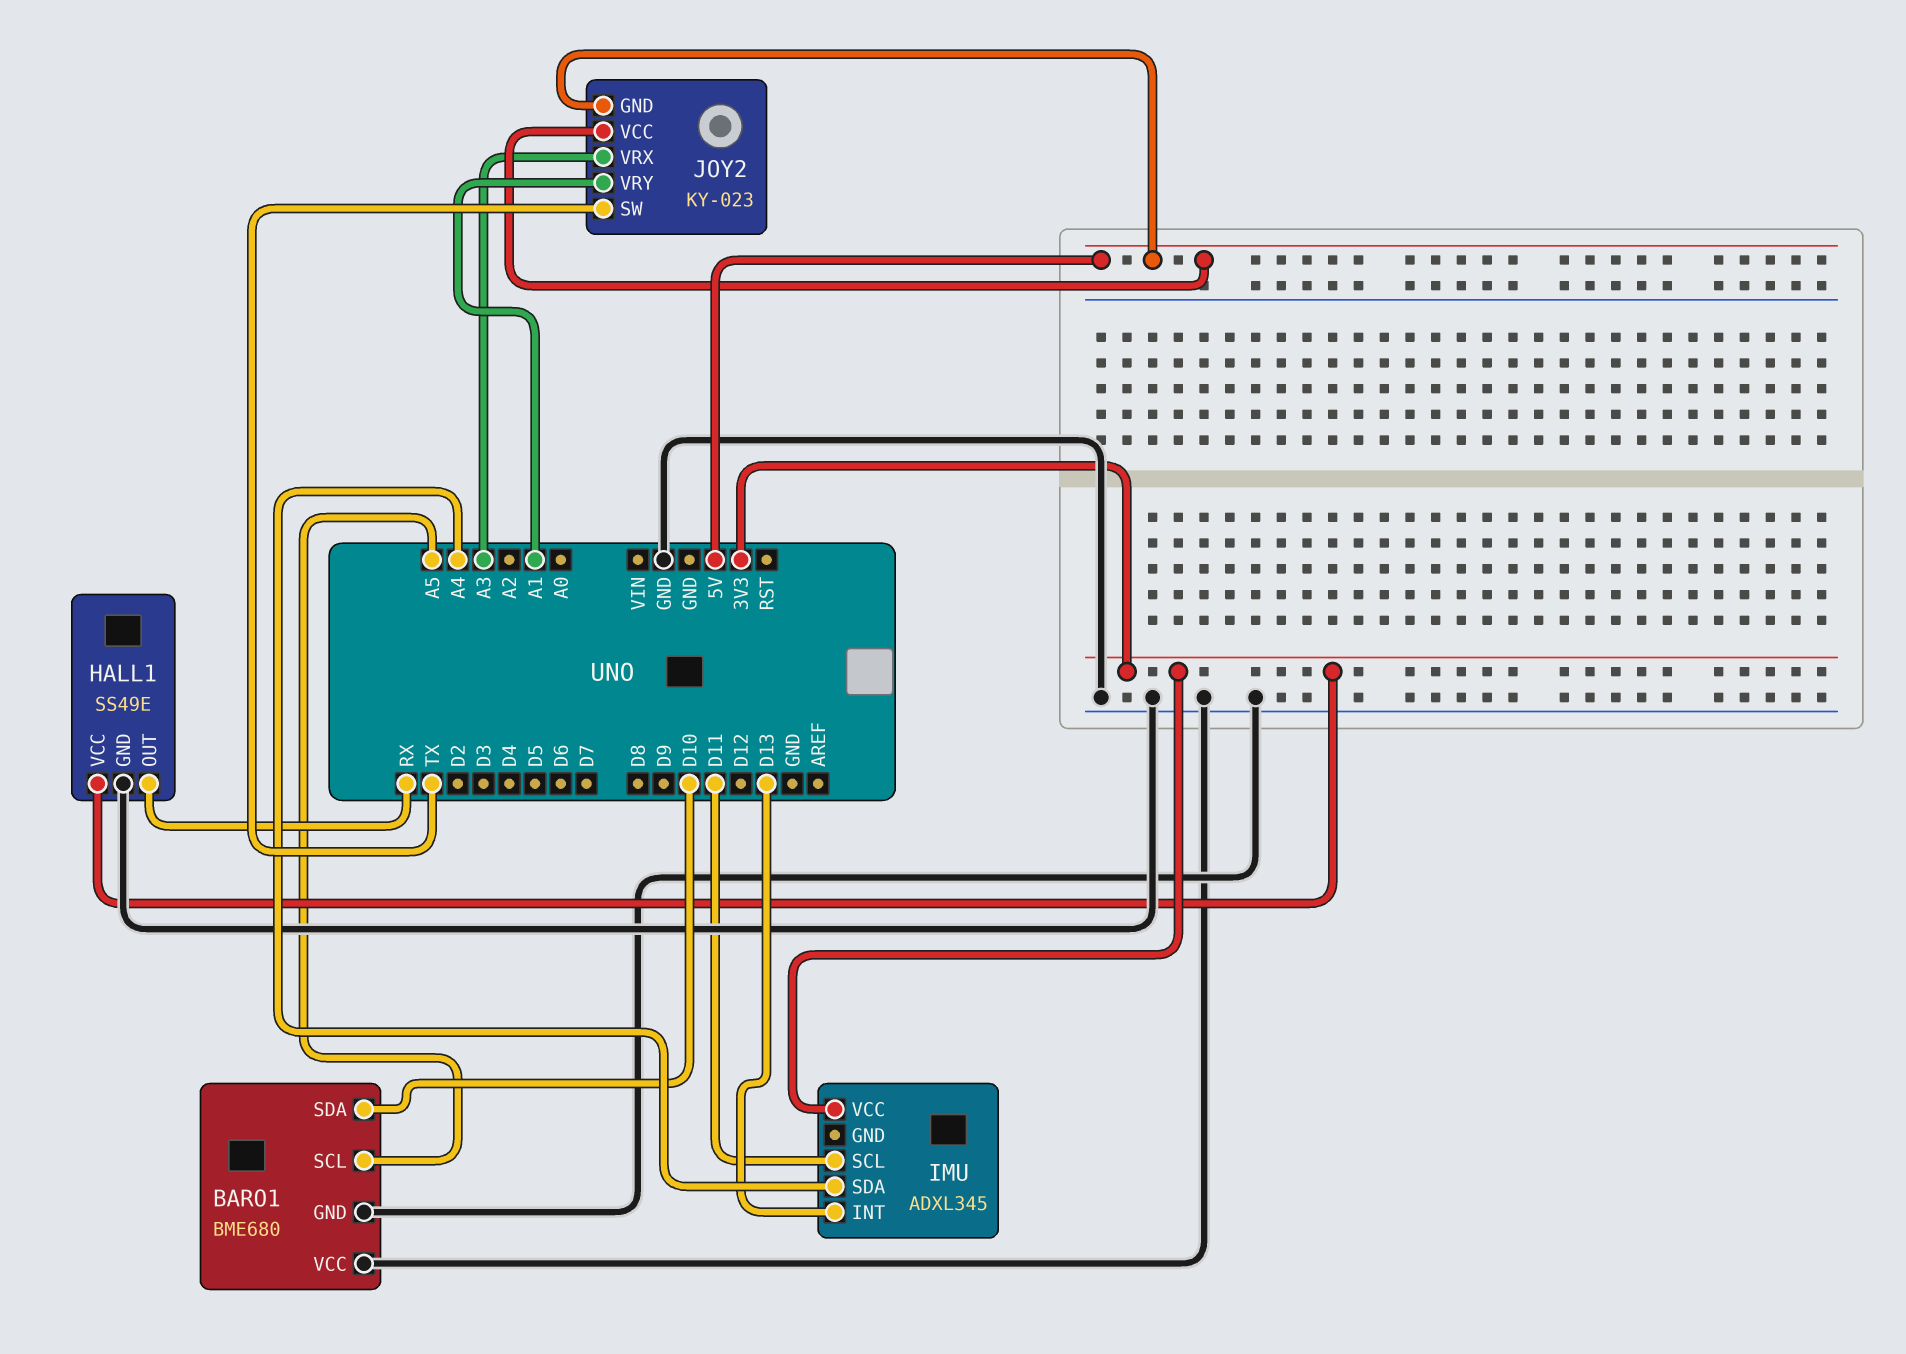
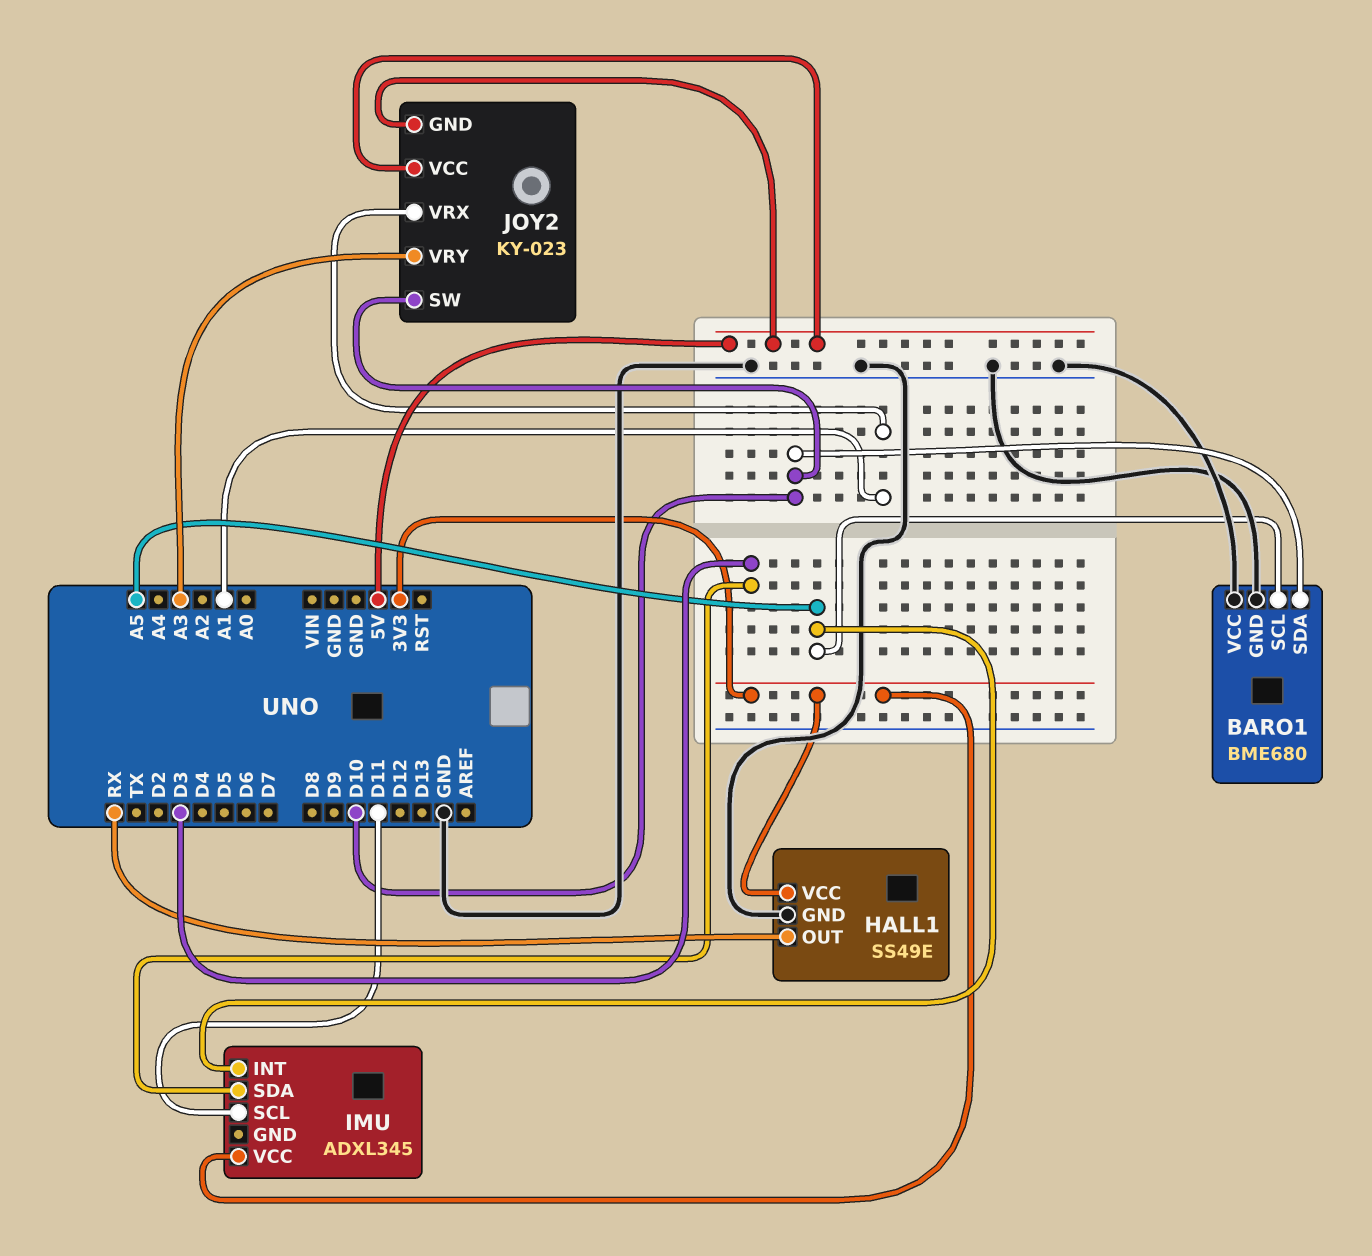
IMU pin INT: D13 -> A5
IMU pin SDA: A4 -> D3
JOY2 pin SW: TX -> D10
JOY2 pin VRX: A3 -> A1
JOY2 pin VRY: A1 -> A3

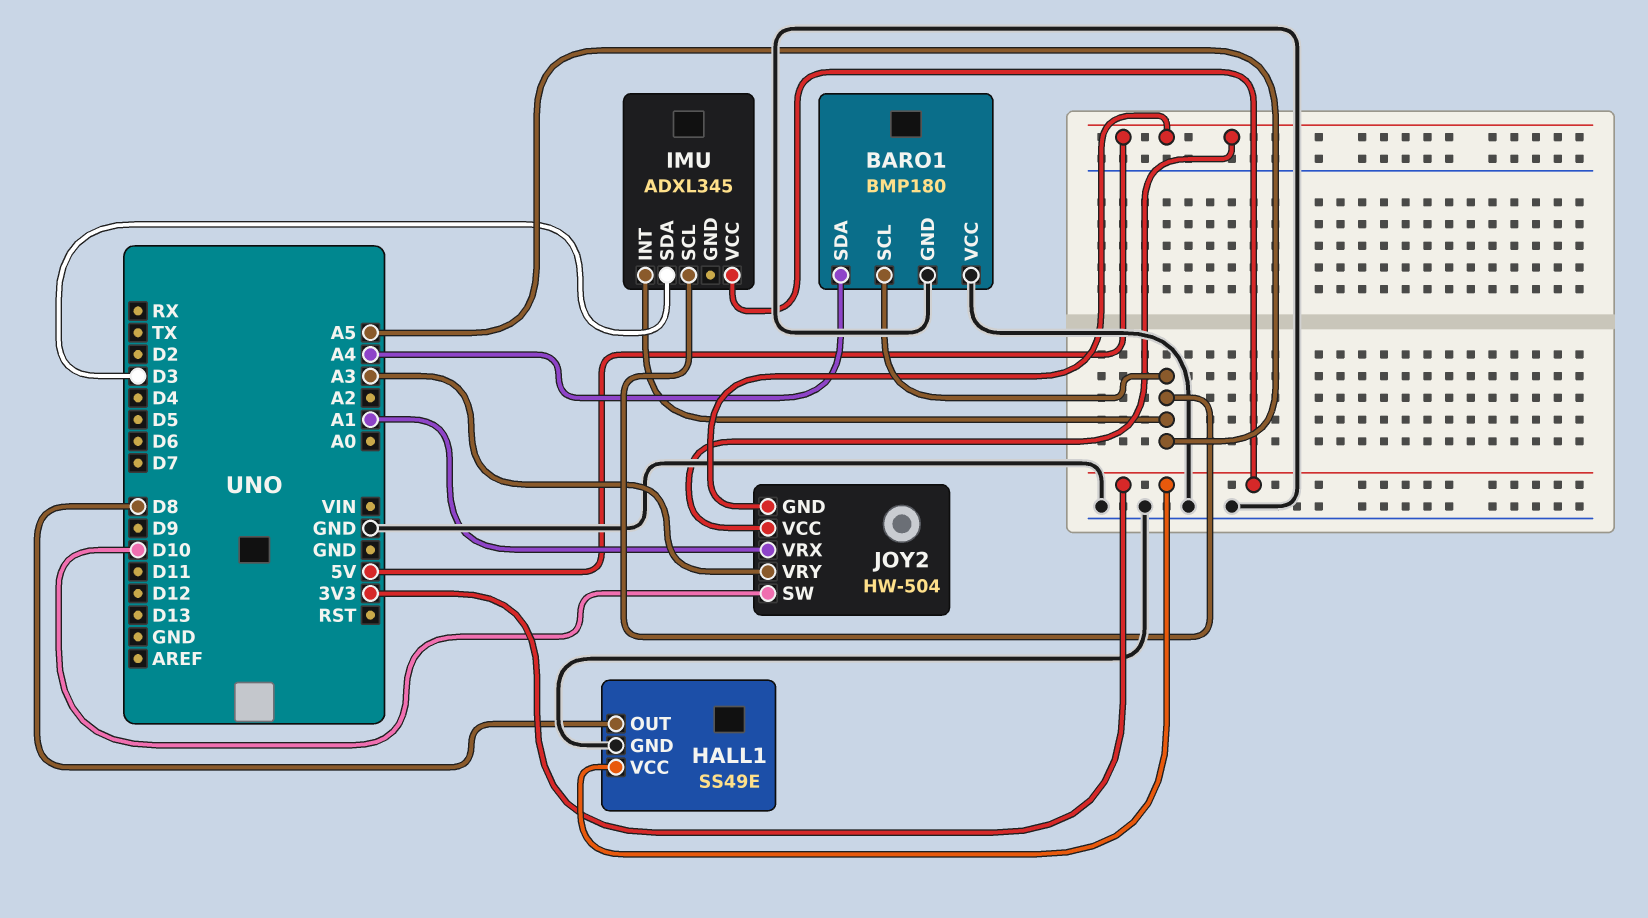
BARO1: BME680 -> BMP180
BARO1 pin SDA: D10 -> A4
HALL1 pin OUT: RX -> D8
IMU pin SCL: D11 -> A5
JOY2: KY-023 -> HW-504

